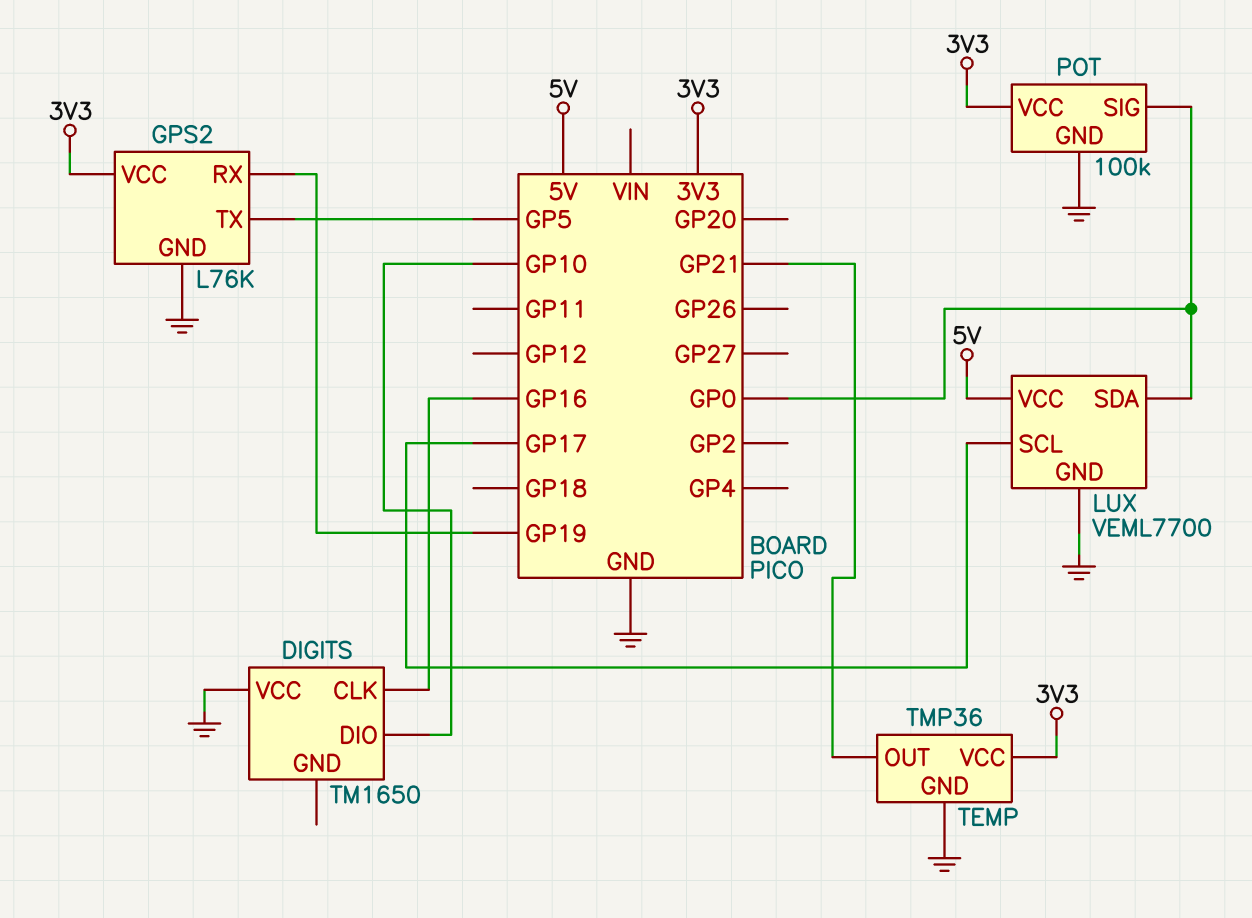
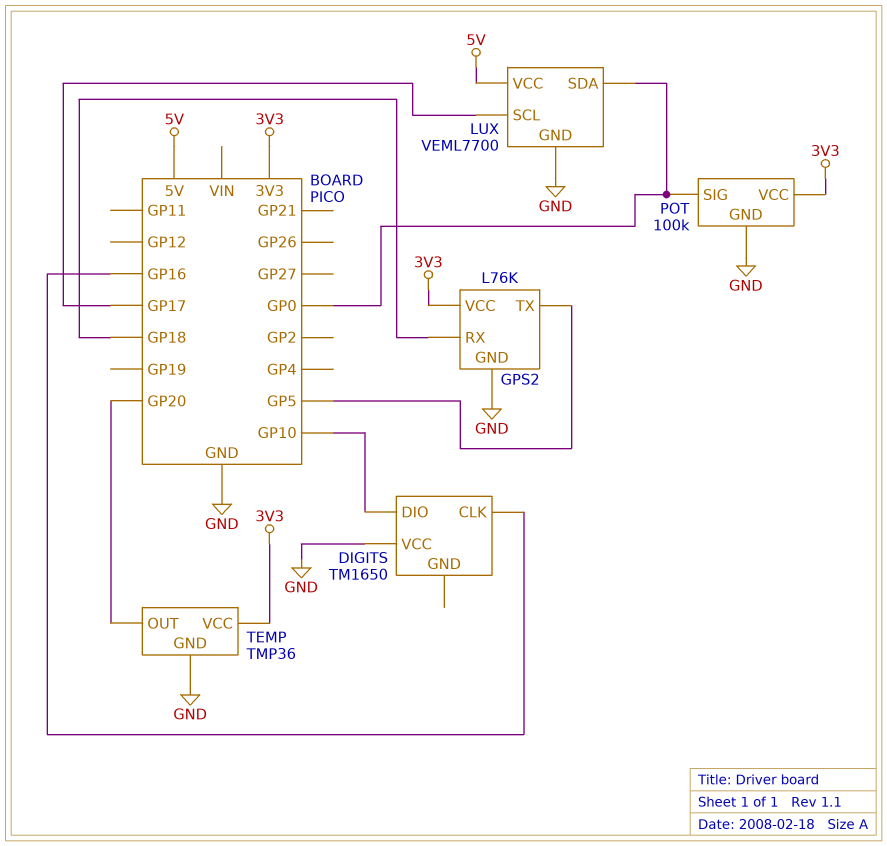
GPS2 pin RX: GP19 -> GP18
TEMP pin OUT: GP21 -> GP20

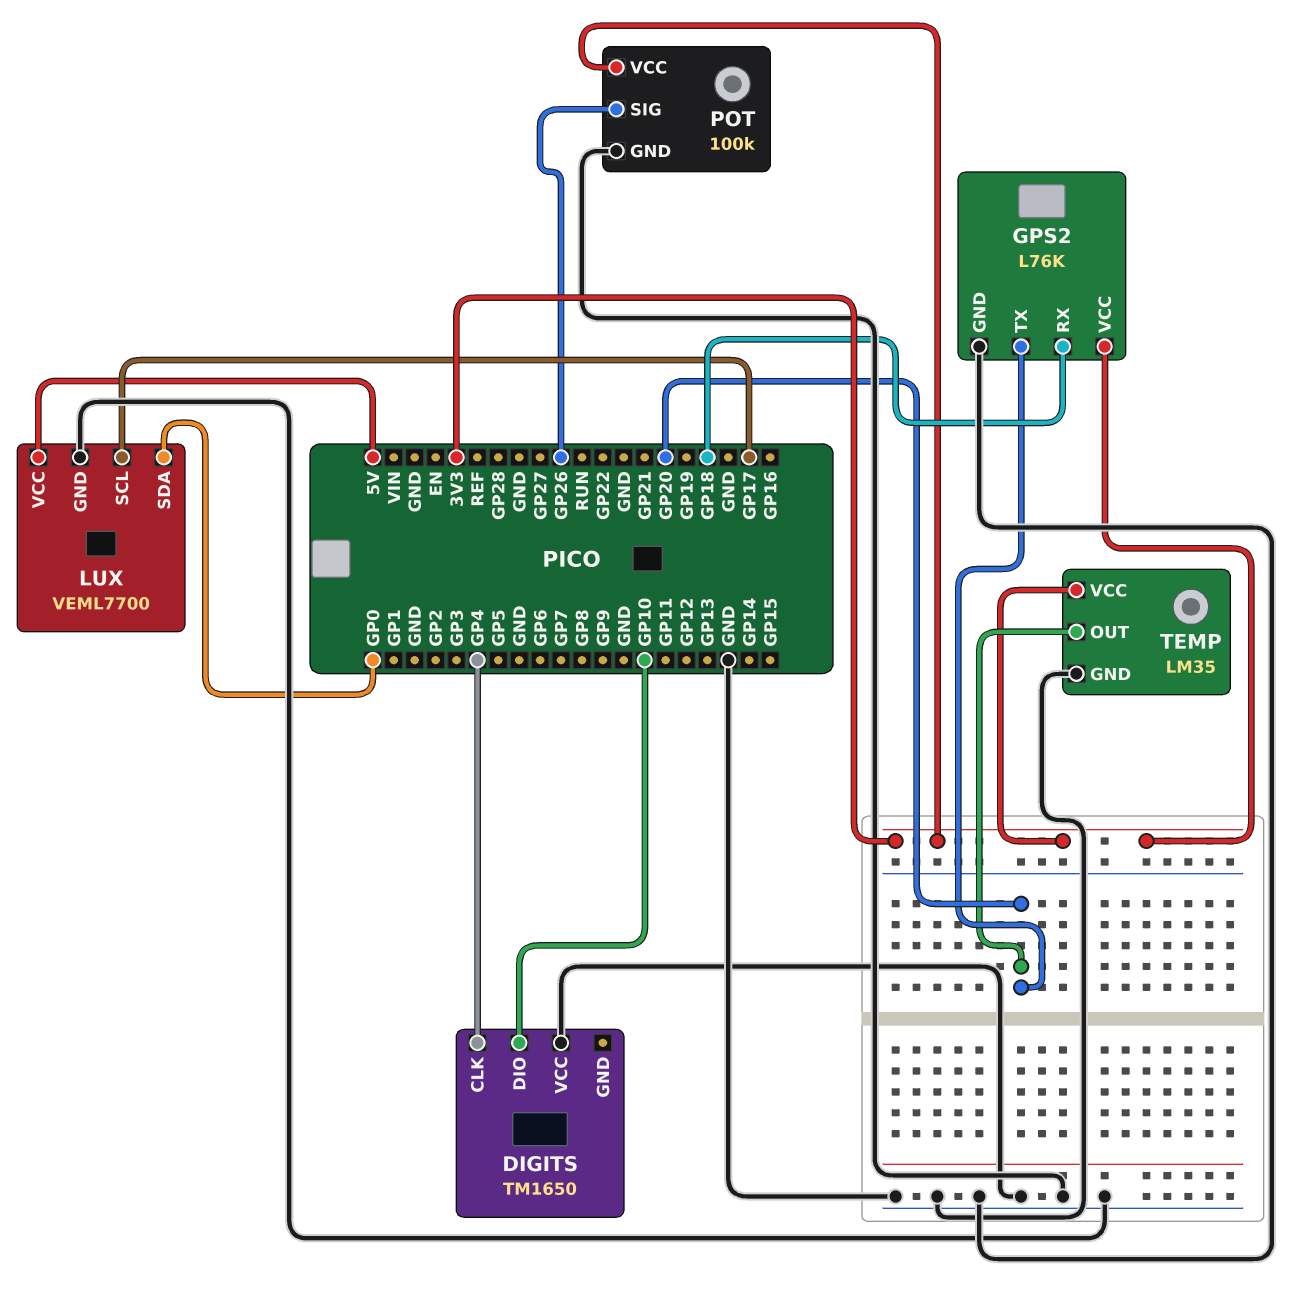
DIGITS pin CLK: GP16 -> GP4
GPS2 pin TX: GP5 -> GP20
POT pin SIG: GP0 -> GP26
TEMP: TMP36 -> LM35

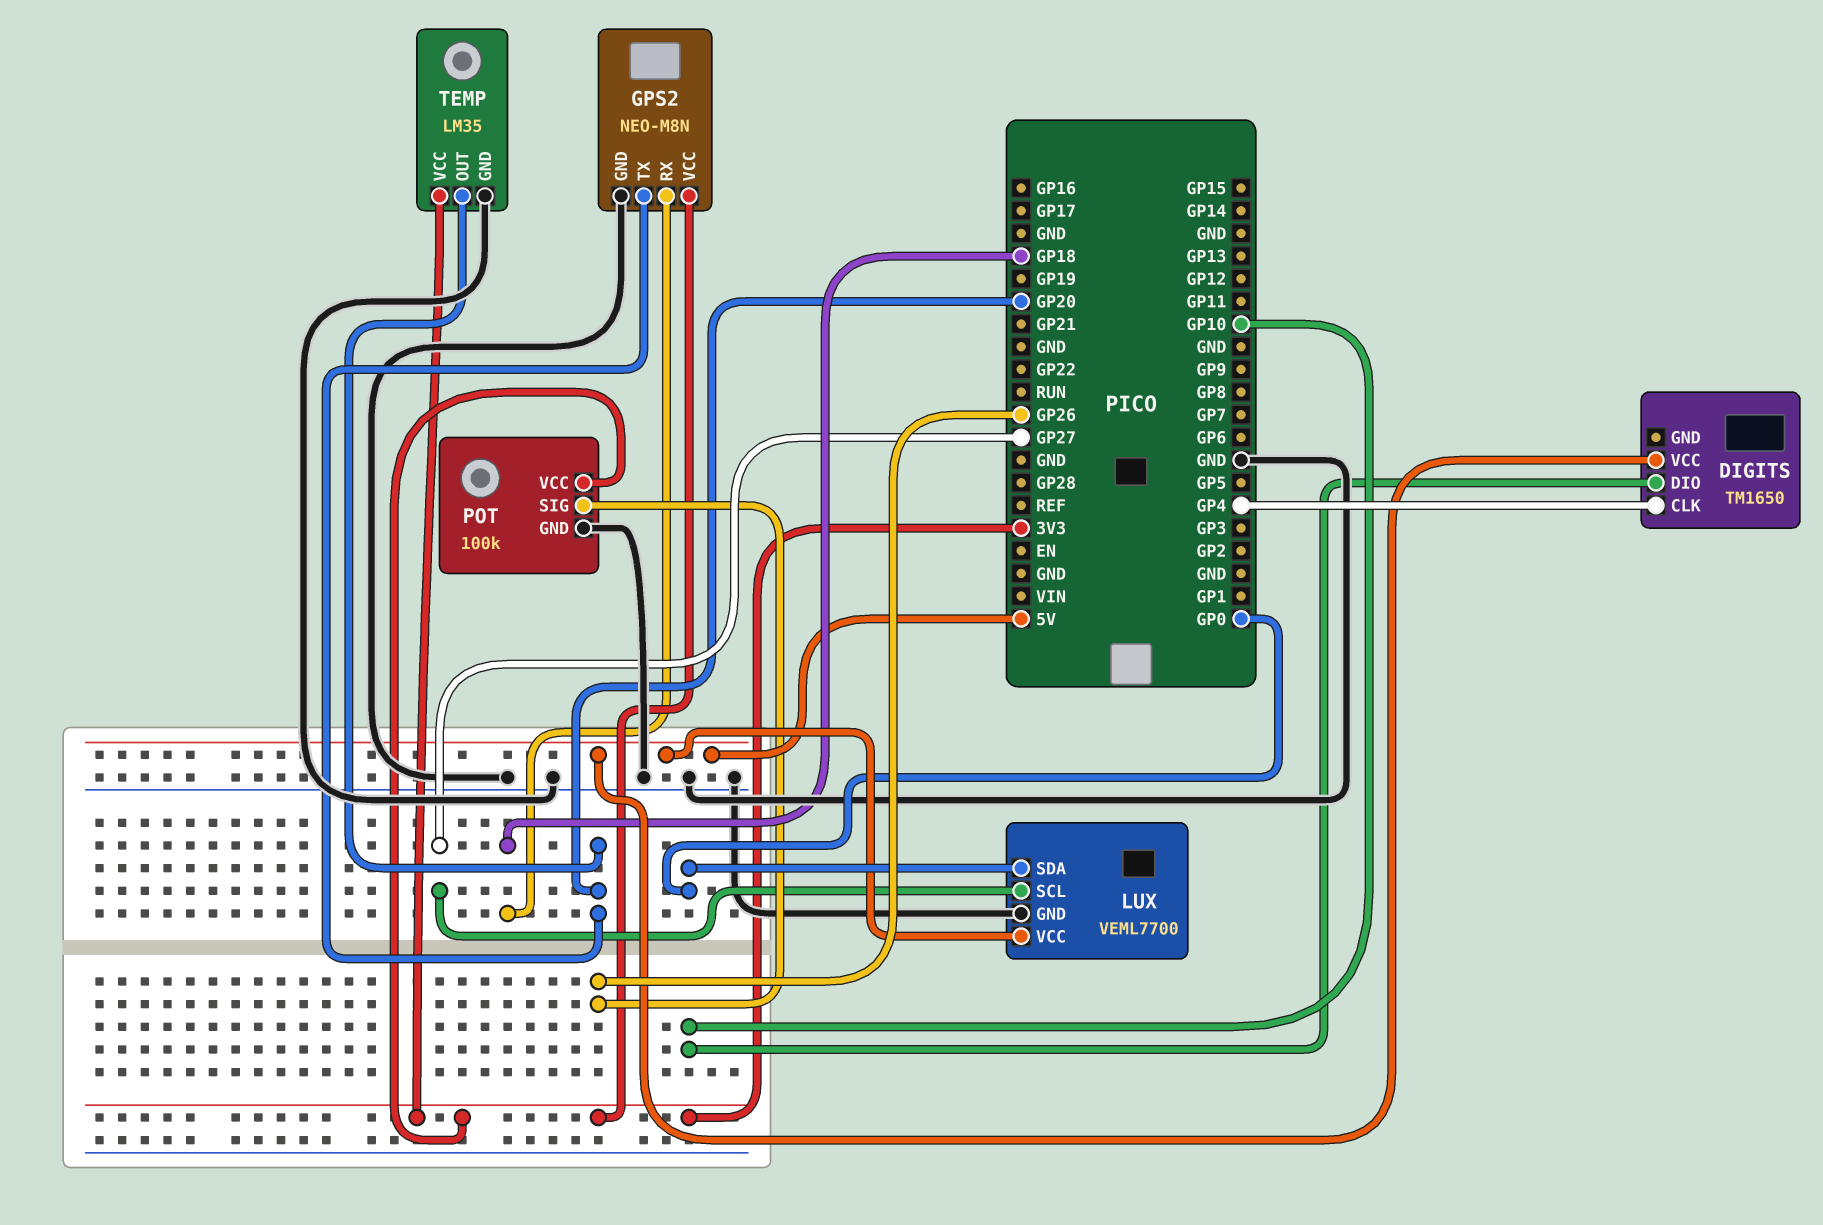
DIGITS pin VCC: GND -> 5V
GPS2: L76K -> NEO-M8N
LUX pin SCL: GP17 -> GP27

